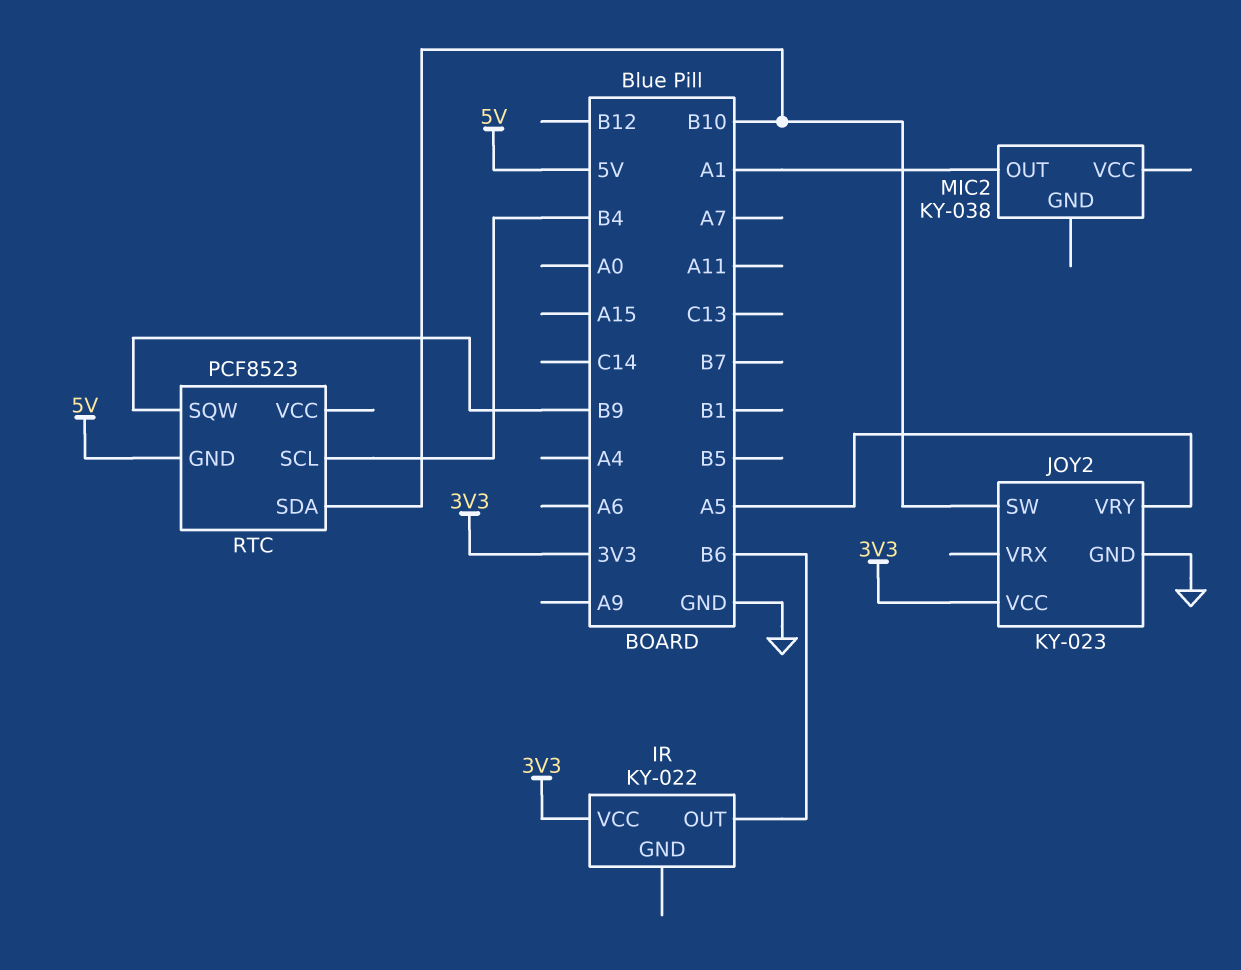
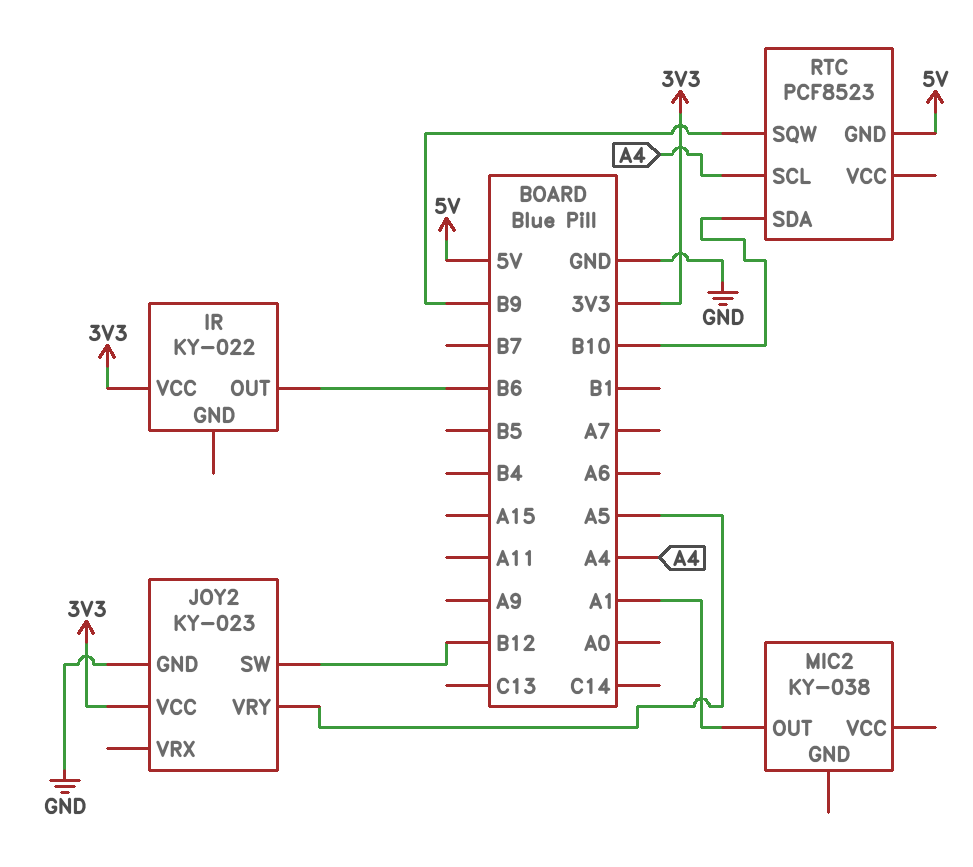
JOY2 pin SW: B10 -> B12
RTC pin SCL: B4 -> A4

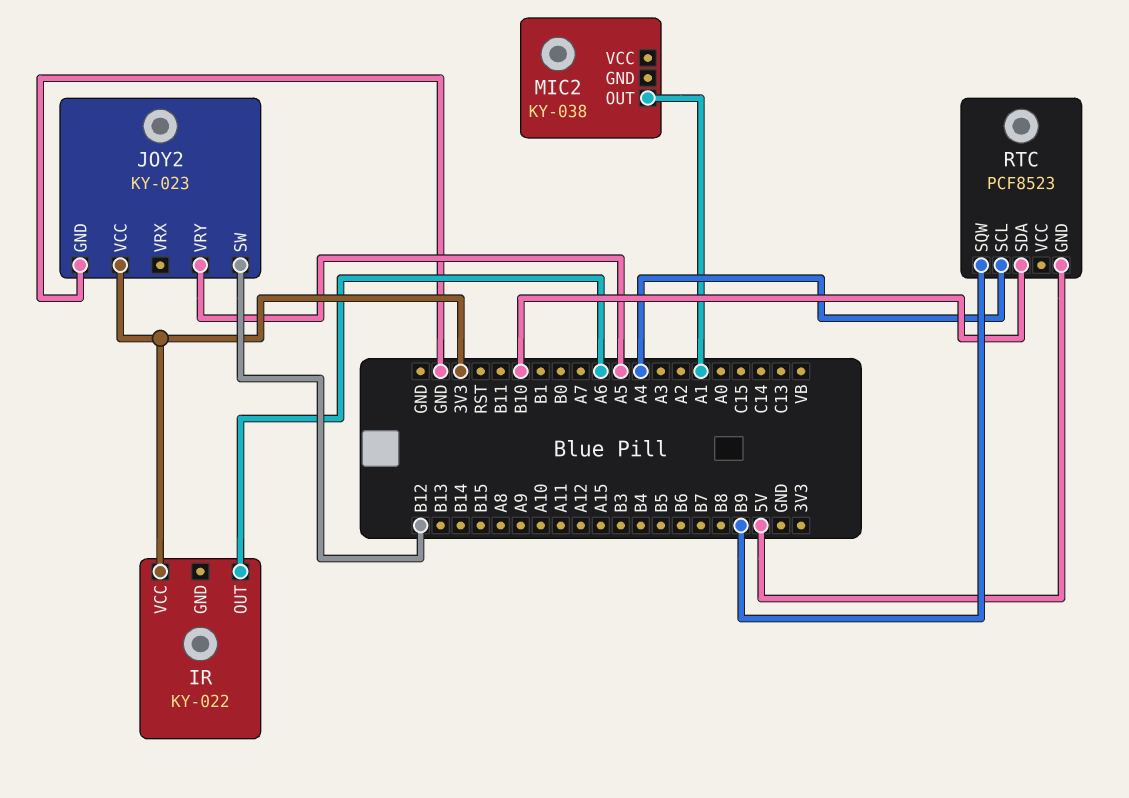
IR pin OUT: B6 -> A6

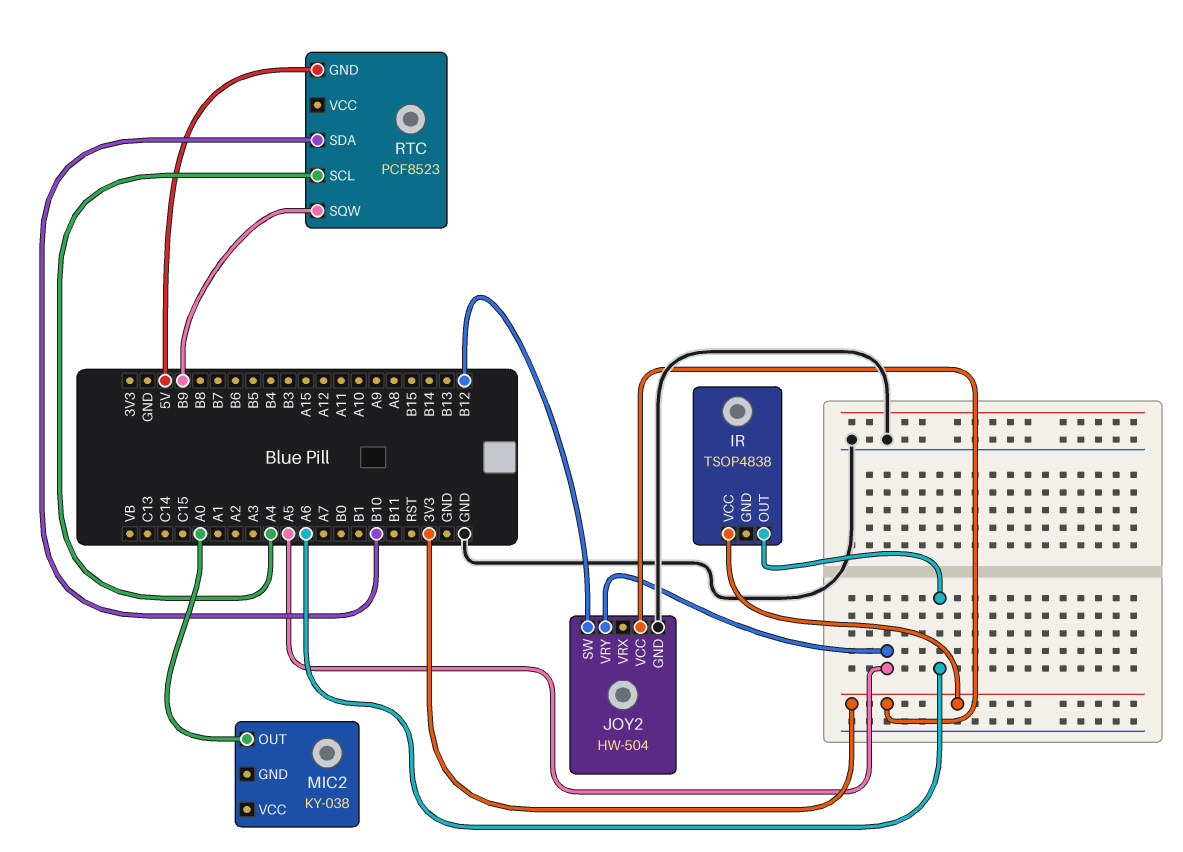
IR: KY-022 -> TSOP4838
JOY2: KY-023 -> HW-504
MIC2 pin OUT: A1 -> A0

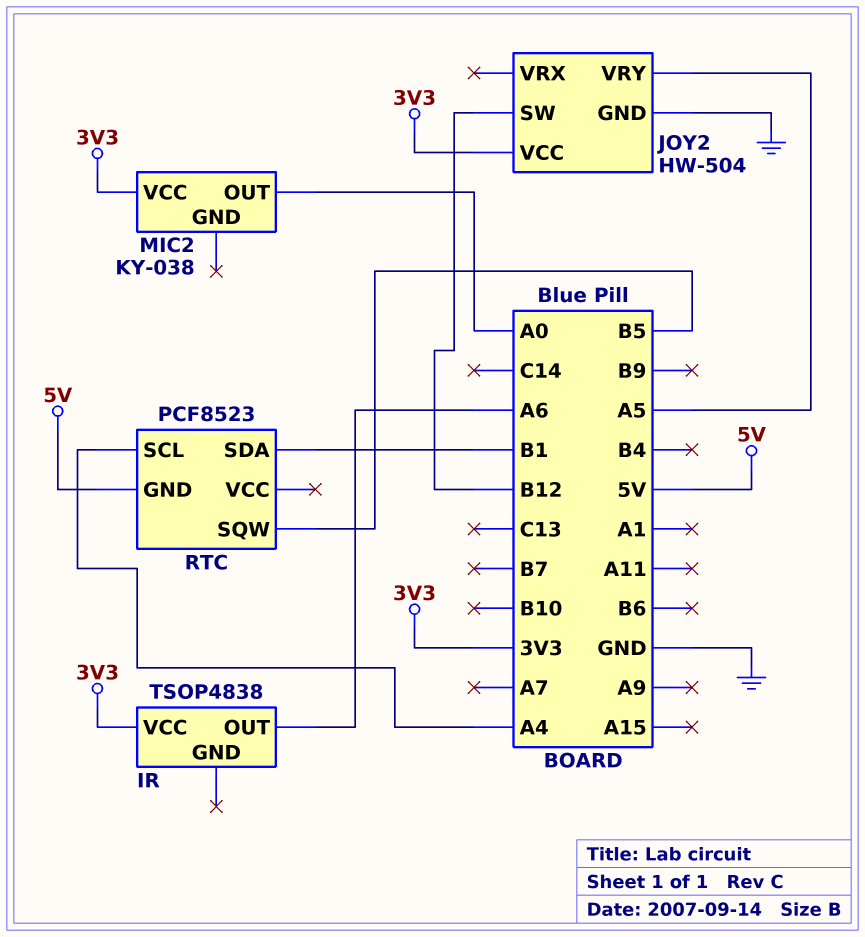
MIC2 pin VCC: none -> 3V3
RTC pin SDA: B10 -> B1
RTC pin SQW: B9 -> B5

